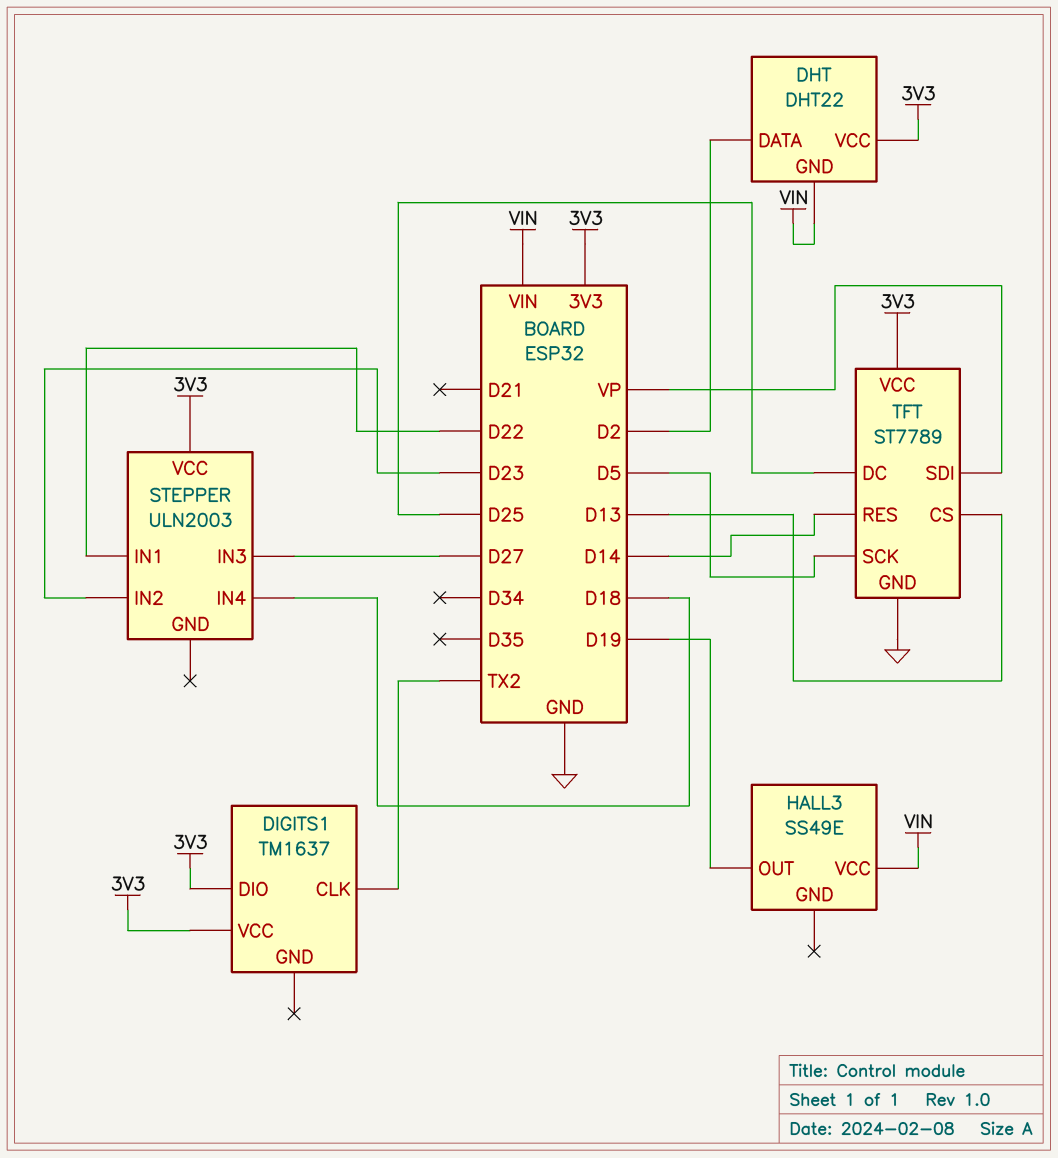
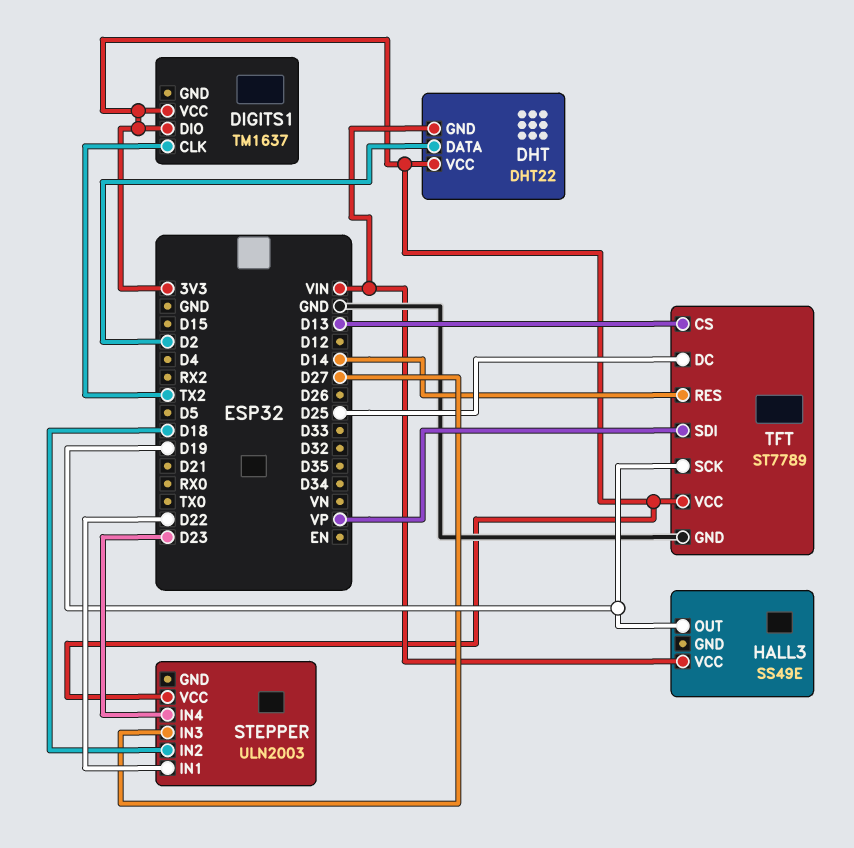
STEPPER pin IN2: D23 -> D18
STEPPER pin IN4: D18 -> D23
TFT pin SCK: D5 -> D19

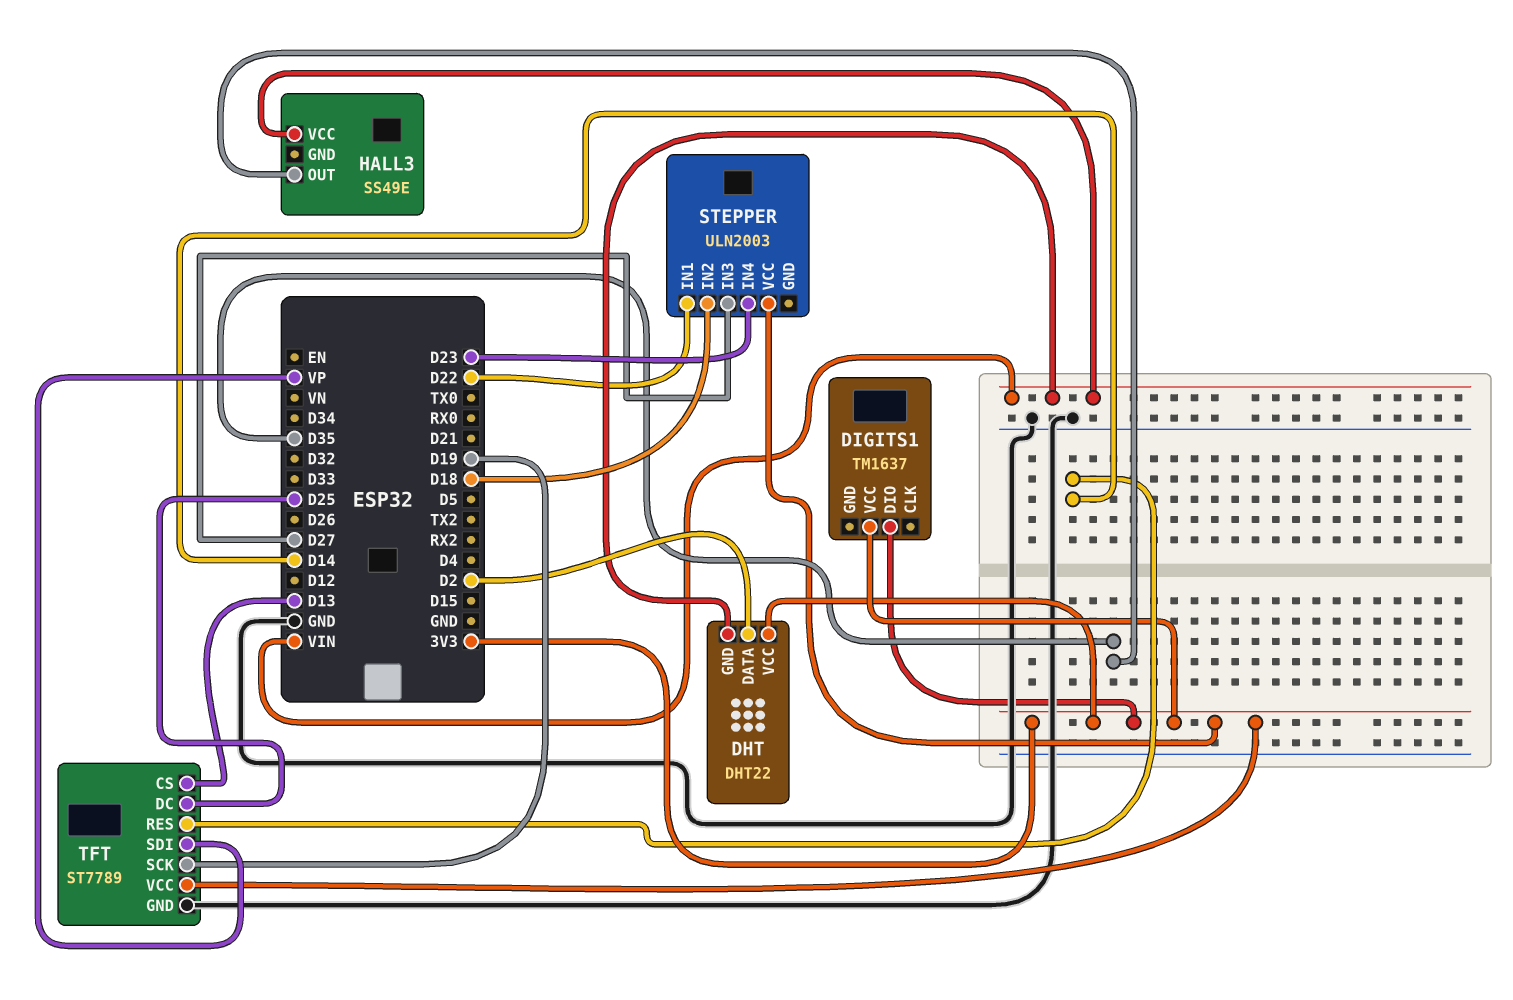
DIGITS1 pin CLK: TX2 -> none
HALL3 pin OUT: D19 -> D35

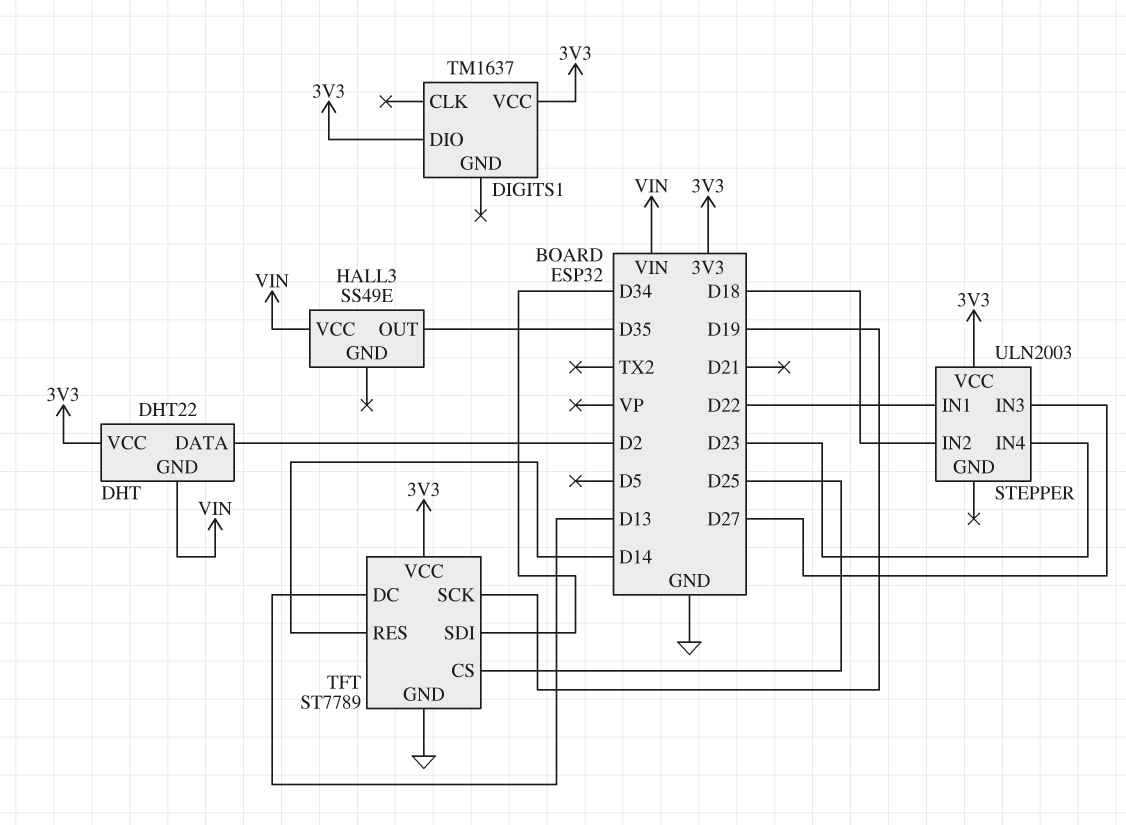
TFT pin CS: D13 -> D25
TFT pin DC: D25 -> D13
TFT pin SDI: VP -> D34

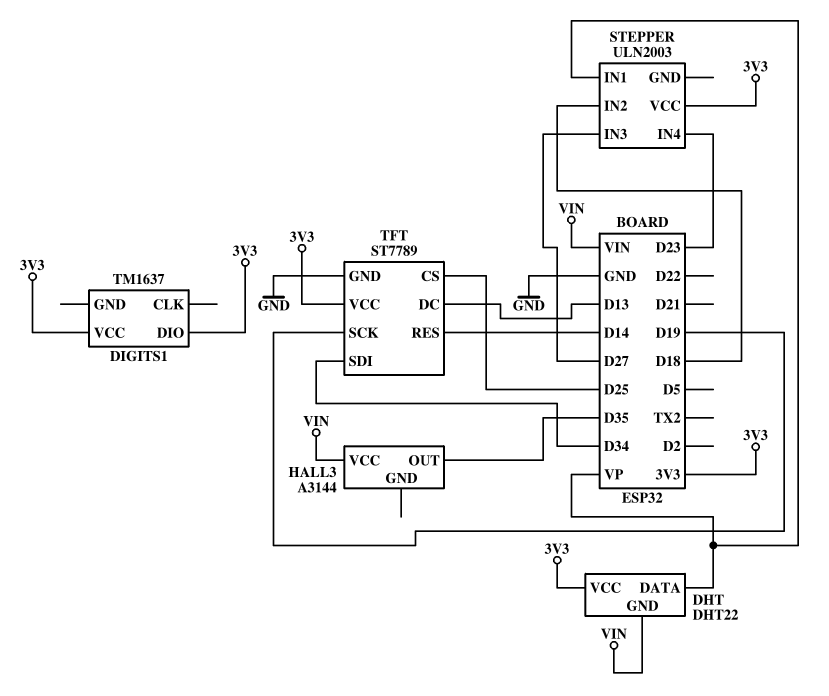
DHT pin DATA: D2 -> VP
HALL3: SS49E -> A3144
STEPPER pin IN1: D22 -> VP

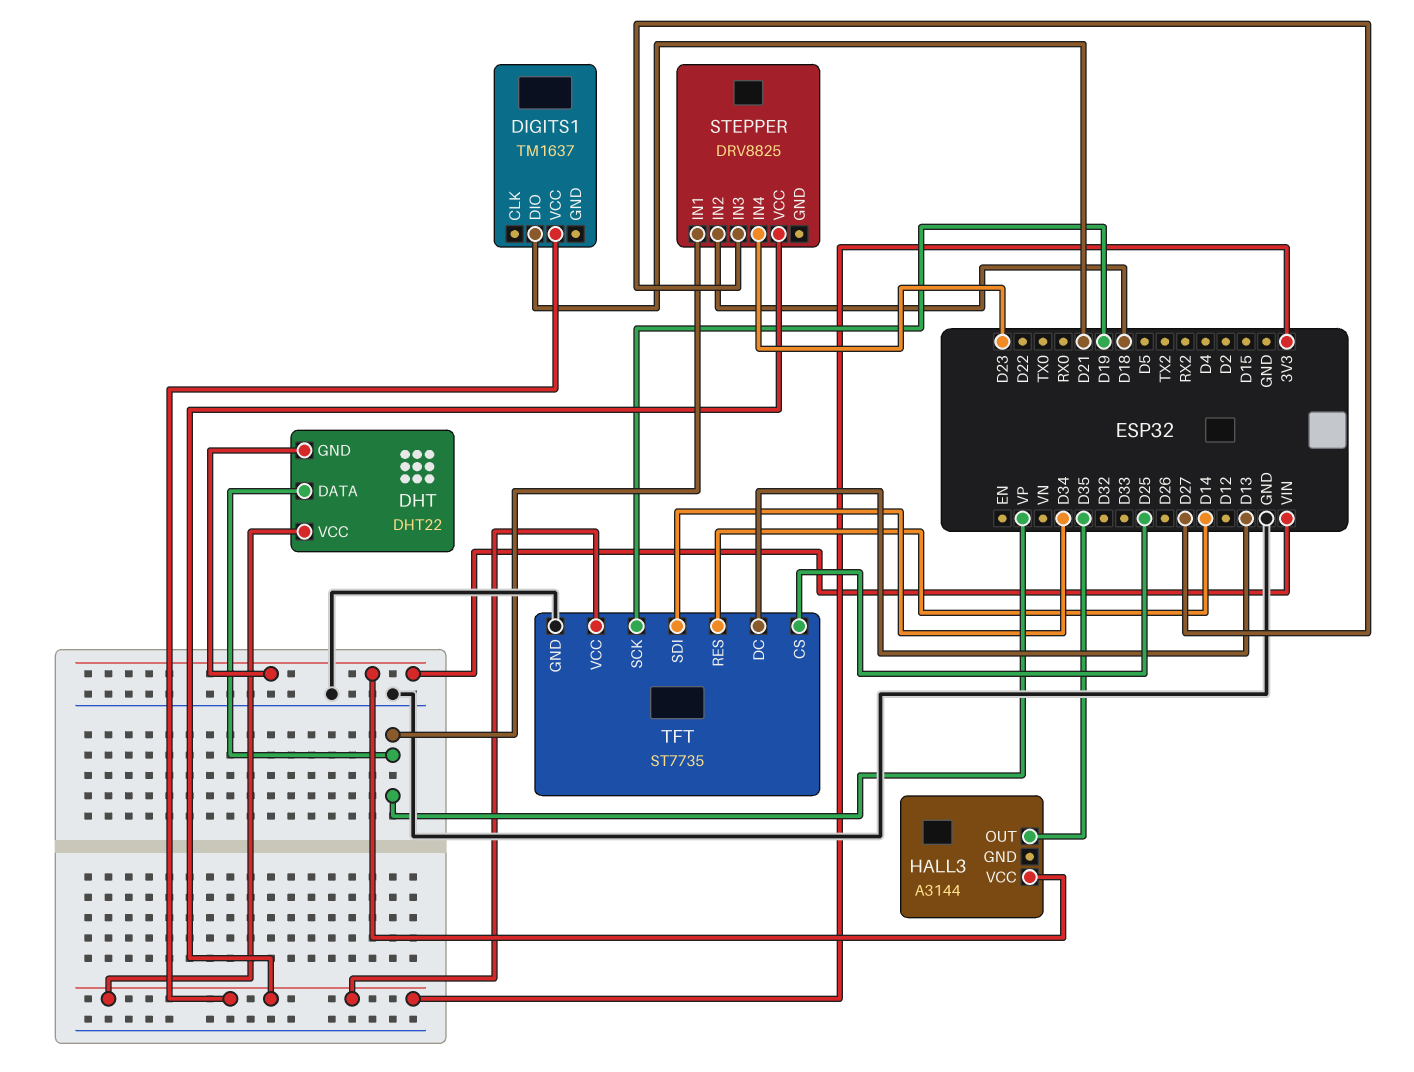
DIGITS1 pin DIO: 3V3 -> D21
STEPPER: ULN2003 -> DRV8825
TFT: ST7789 -> ST7735

